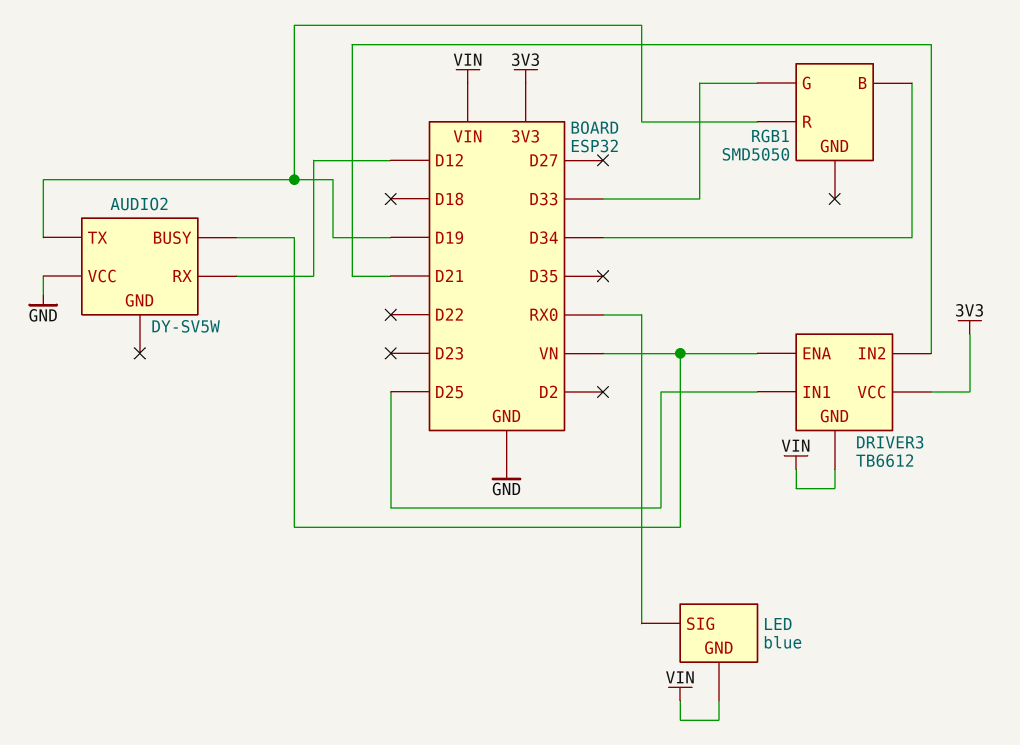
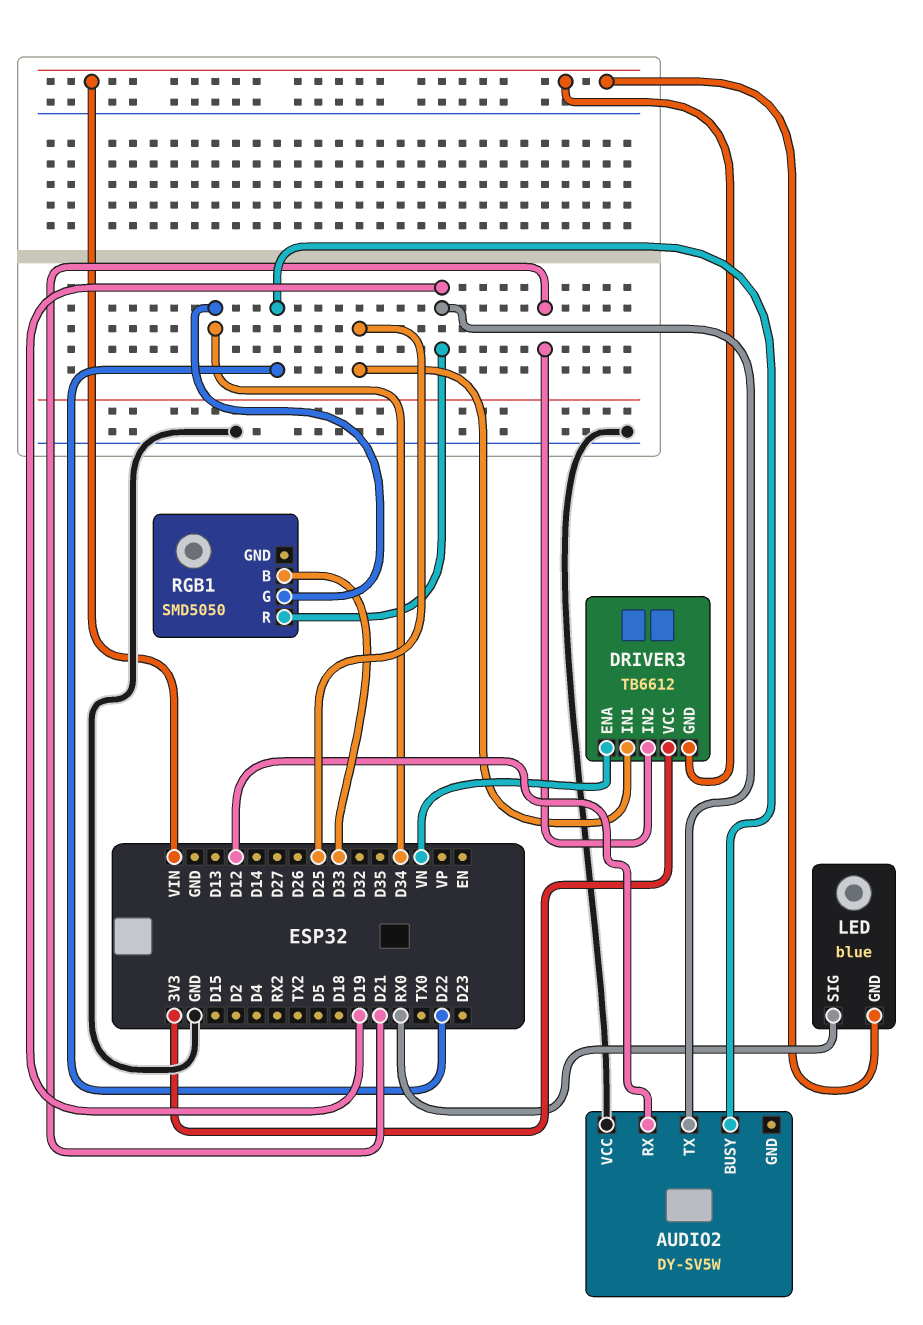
AUDIO2 pin BUSY: VN -> D22
RGB1 pin B: D34 -> D33
RGB1 pin G: D33 -> D34

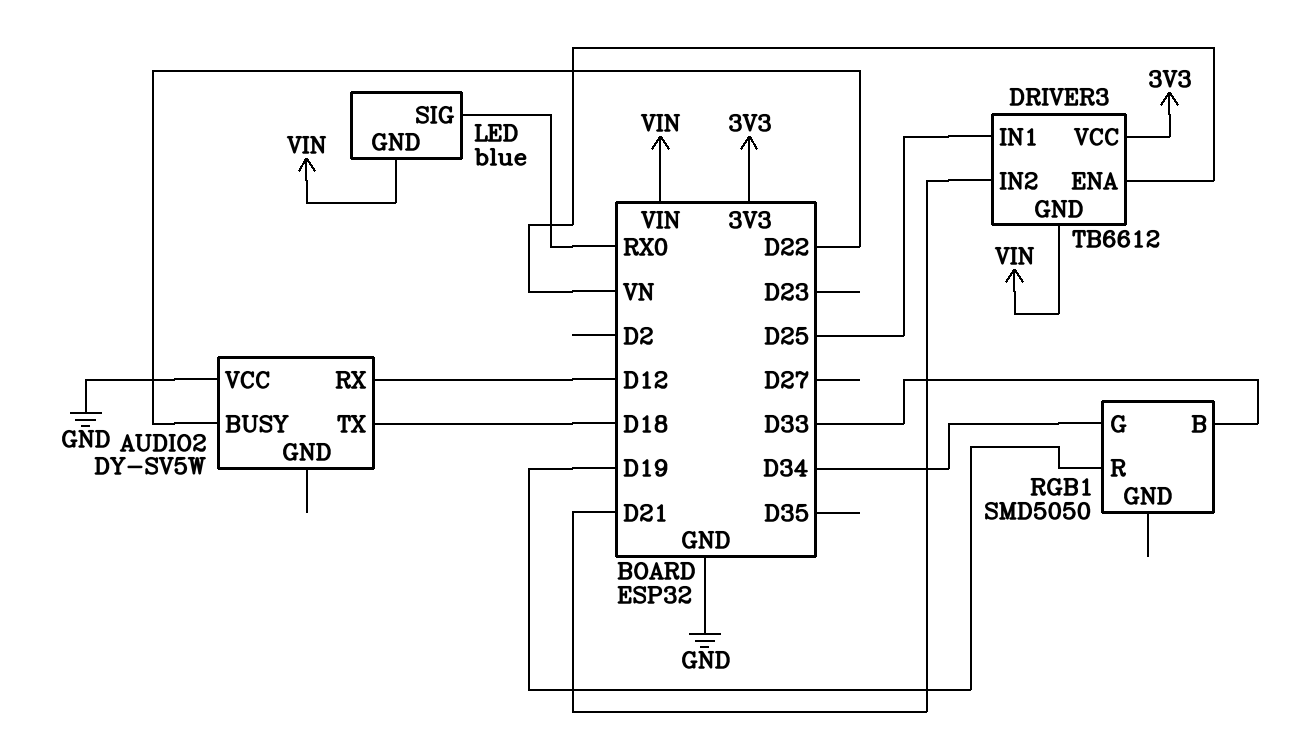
AUDIO2 pin TX: D19 -> D18

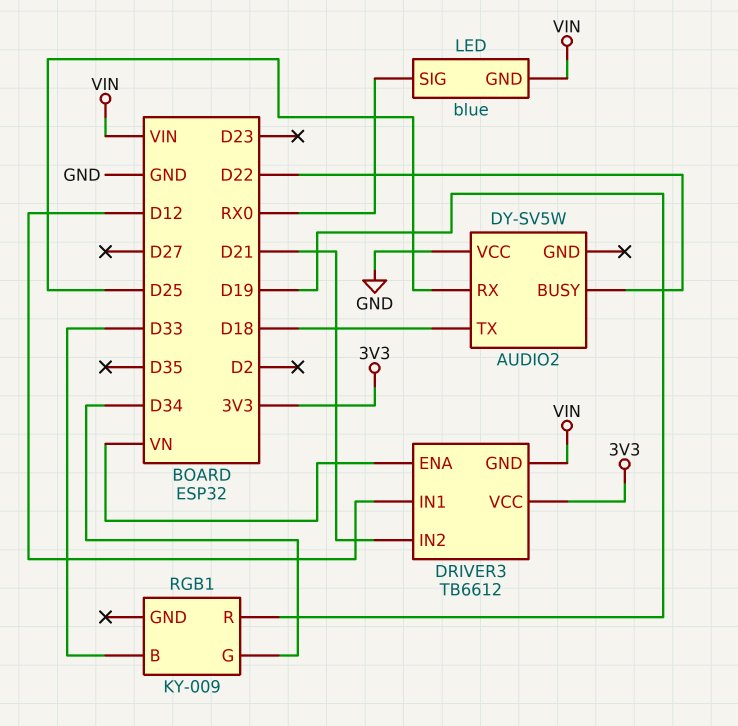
AUDIO2 pin RX: D12 -> D25
DRIVER3 pin IN1: D25 -> D12
RGB1: SMD5050 -> KY-009

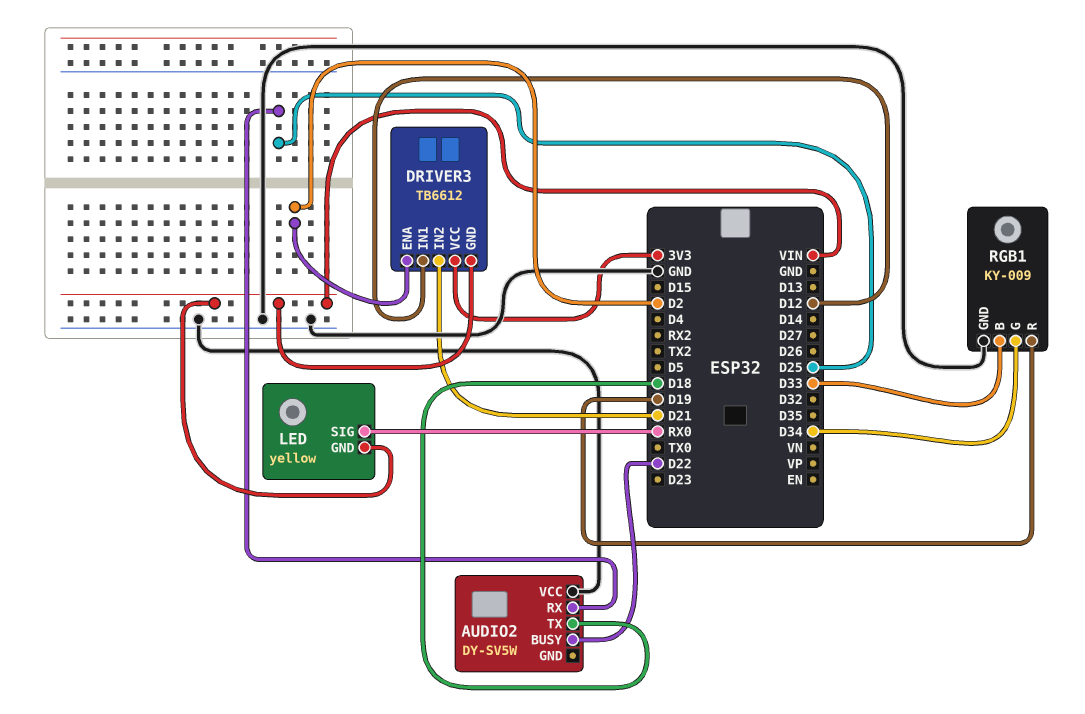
DRIVER3 pin ENA: VN -> D2
LED: blue -> yellow
RGB1 pin GND: none -> GND

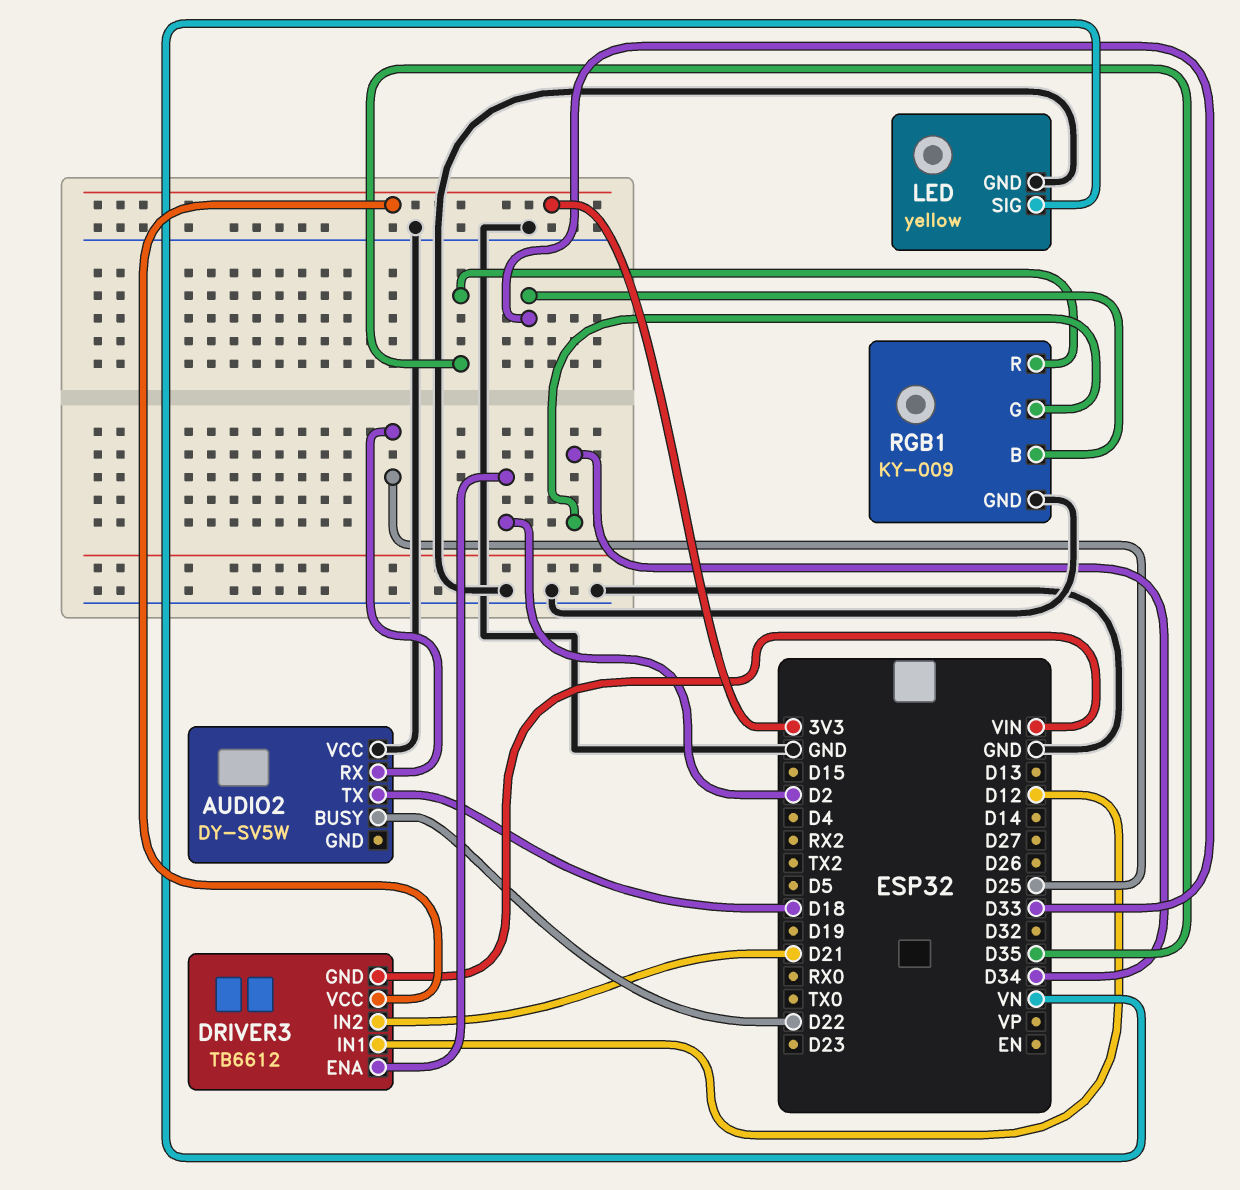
LED pin GND: VIN -> GND
LED pin SIG: RX0 -> VN
RGB1 pin R: D19 -> D35

